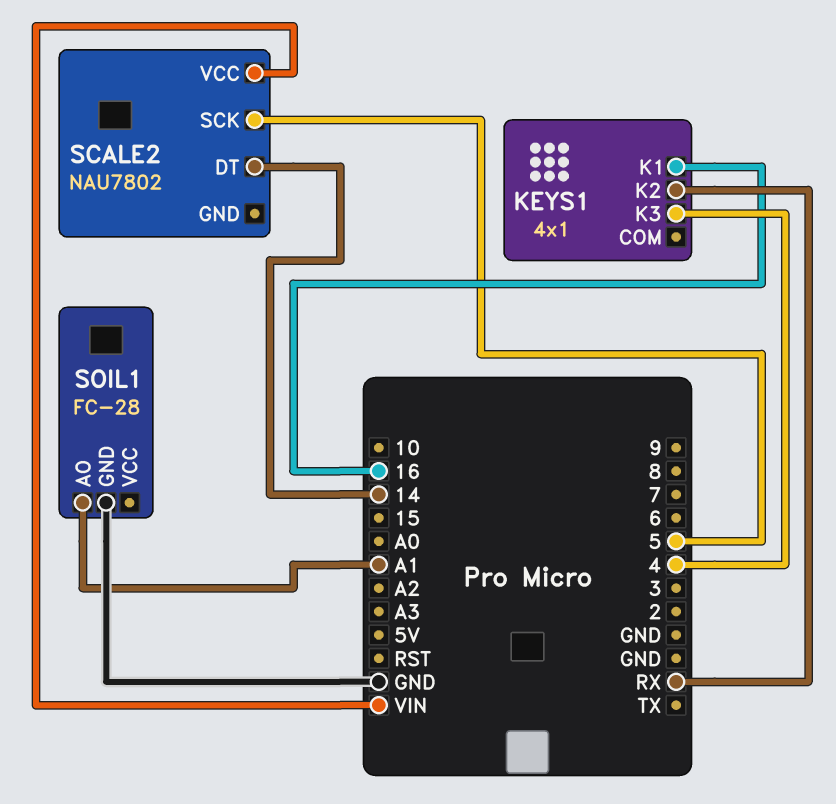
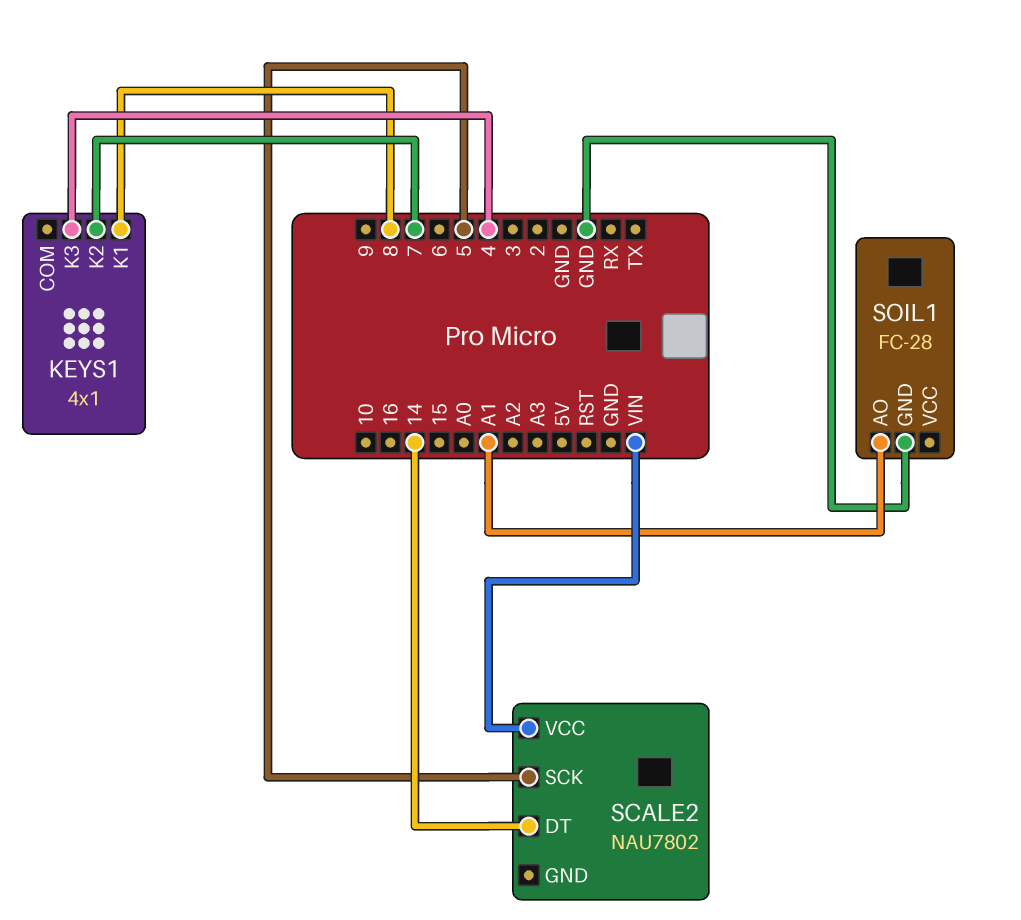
KEYS1 pin K1: 16 -> 8
KEYS1 pin K2: RX -> 7

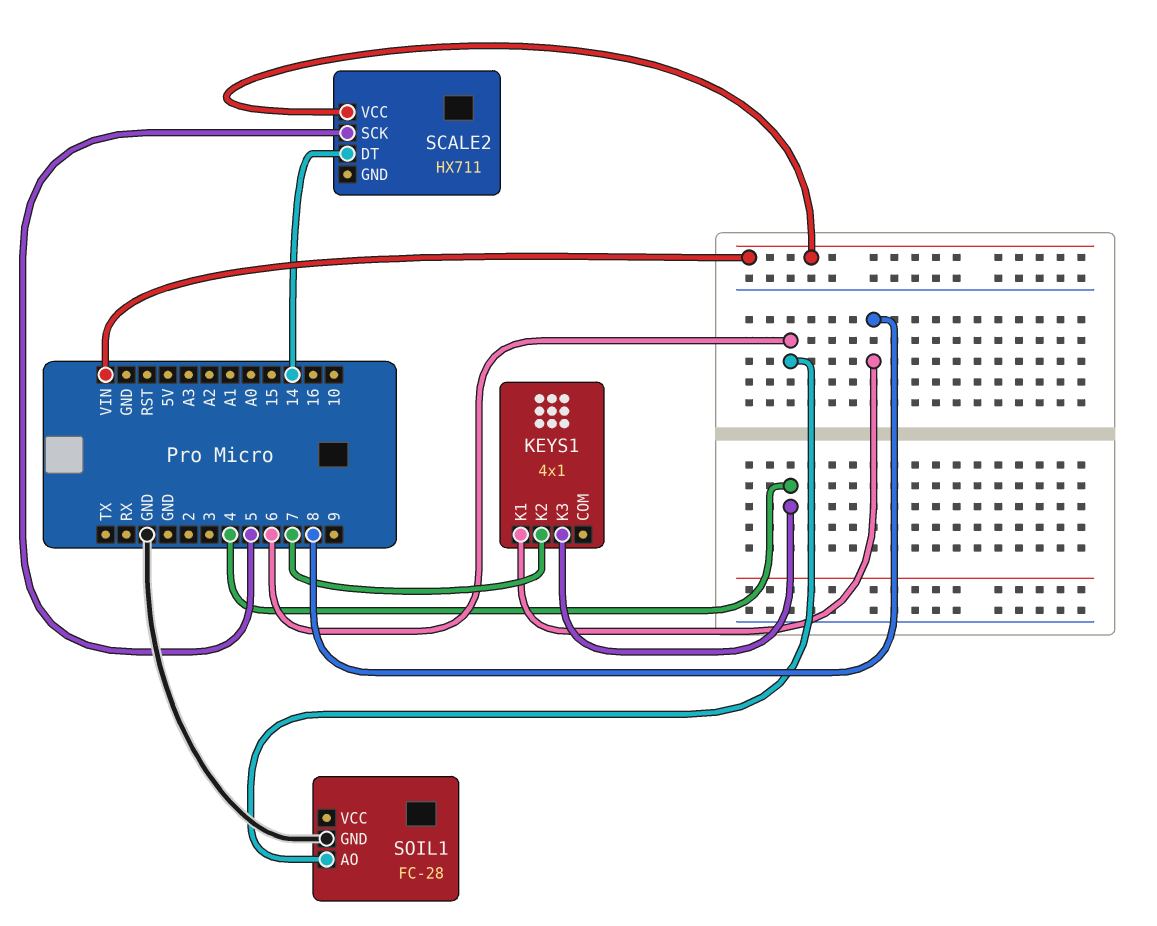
SCALE2: NAU7802 -> HX711
SOIL1 pin AO: A1 -> 6

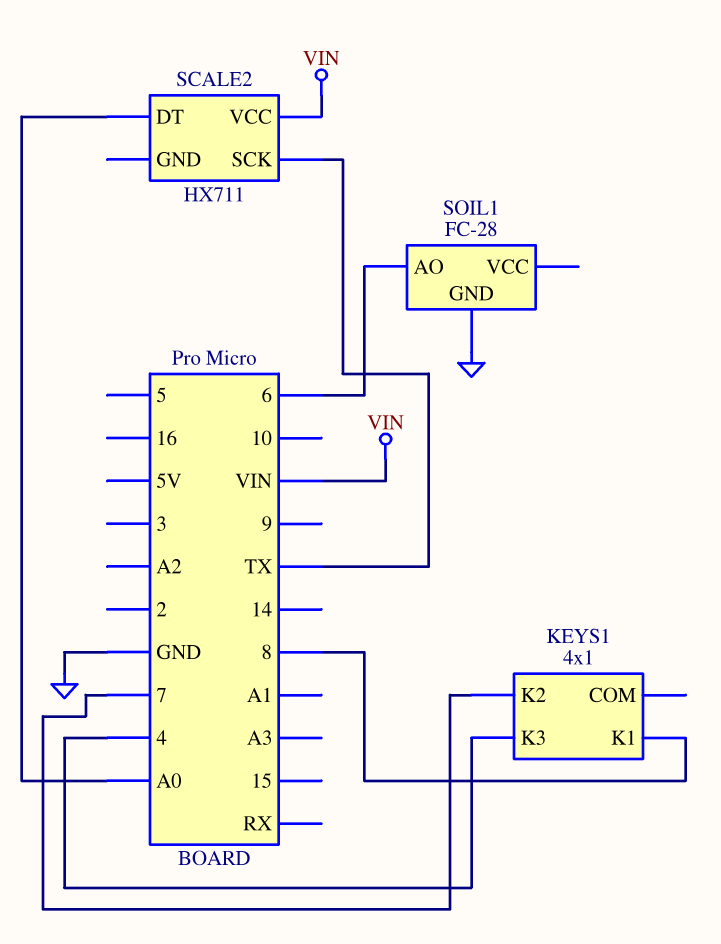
SCALE2 pin DT: 14 -> A0
SCALE2 pin SCK: 5 -> TX

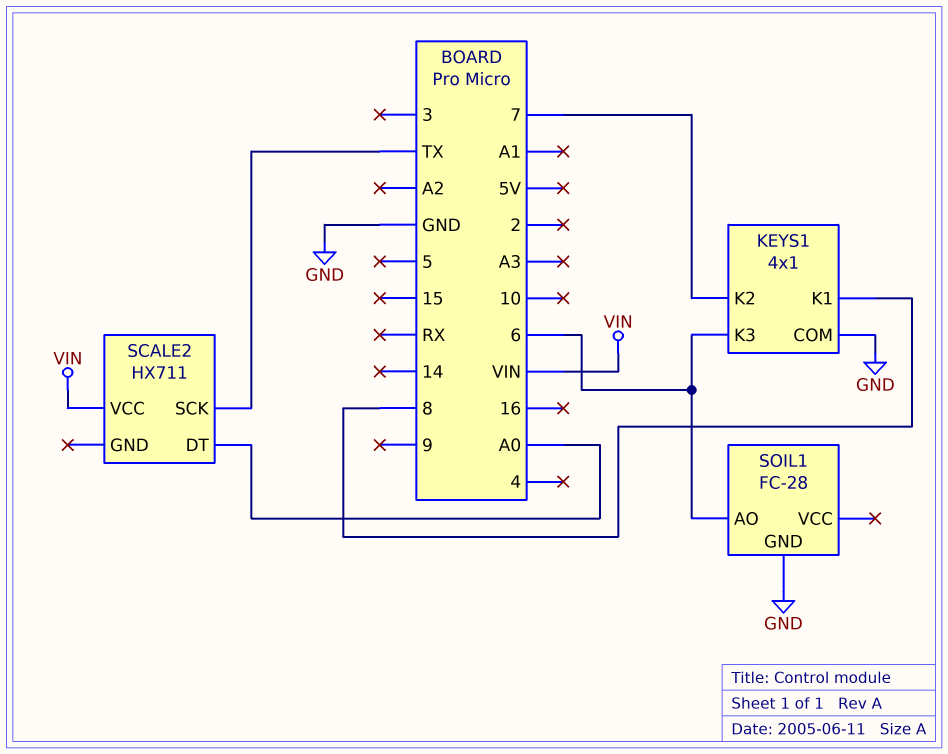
KEYS1 pin COM: none -> GND
KEYS1 pin K3: 4 -> 6

